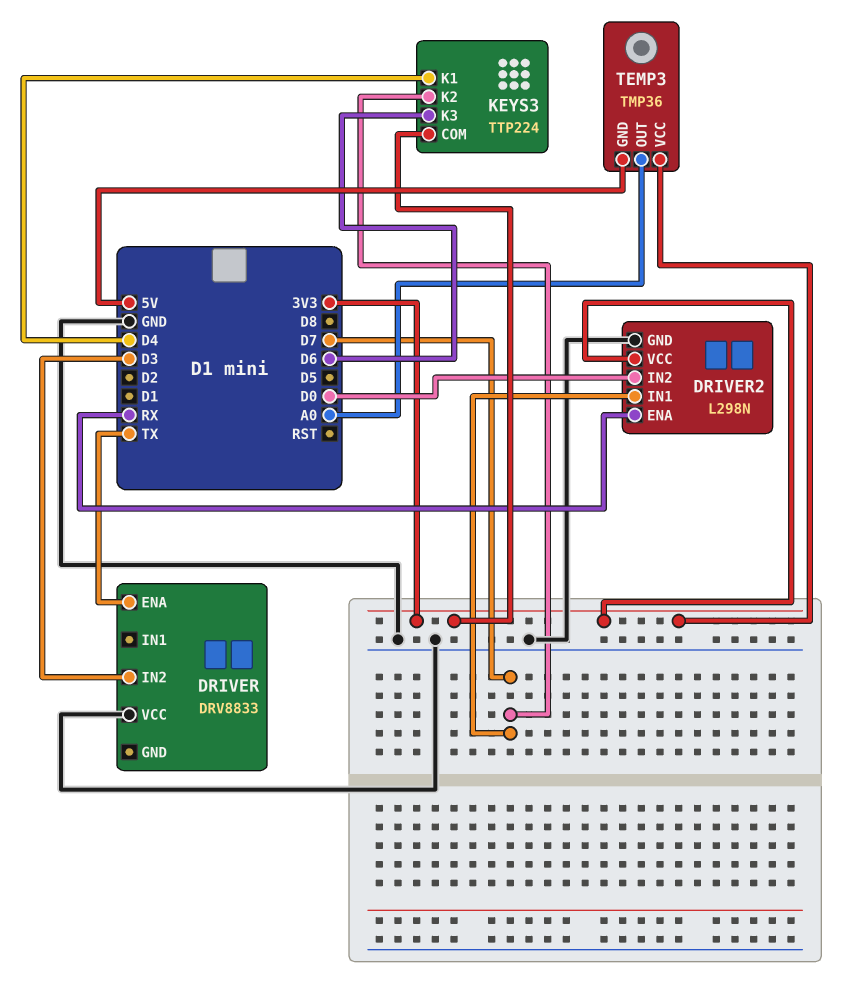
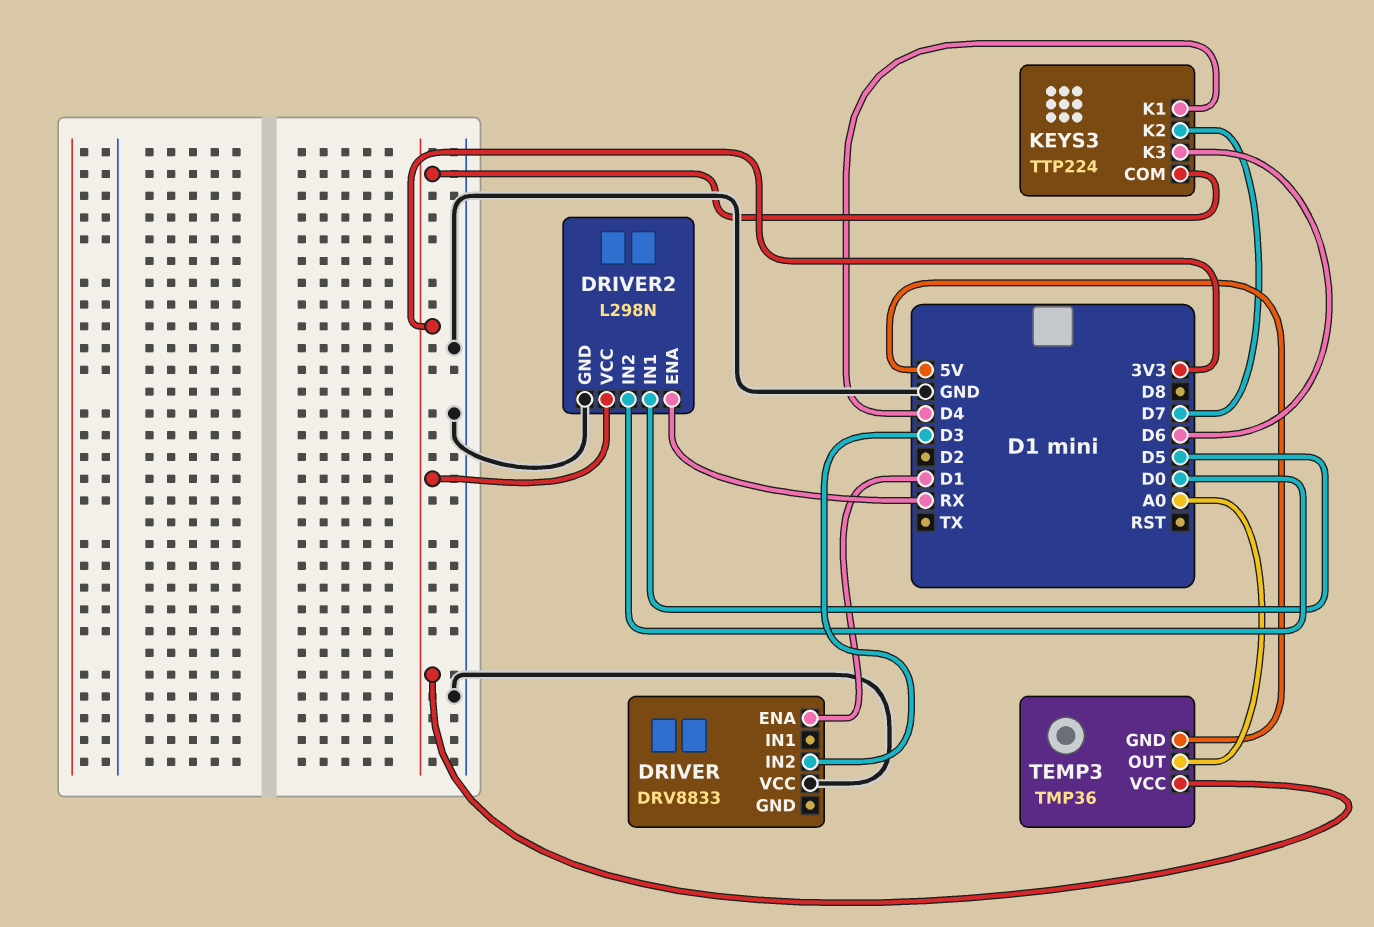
DRIVER pin ENA: TX -> D1
DRIVER2 pin IN1: D7 -> D5

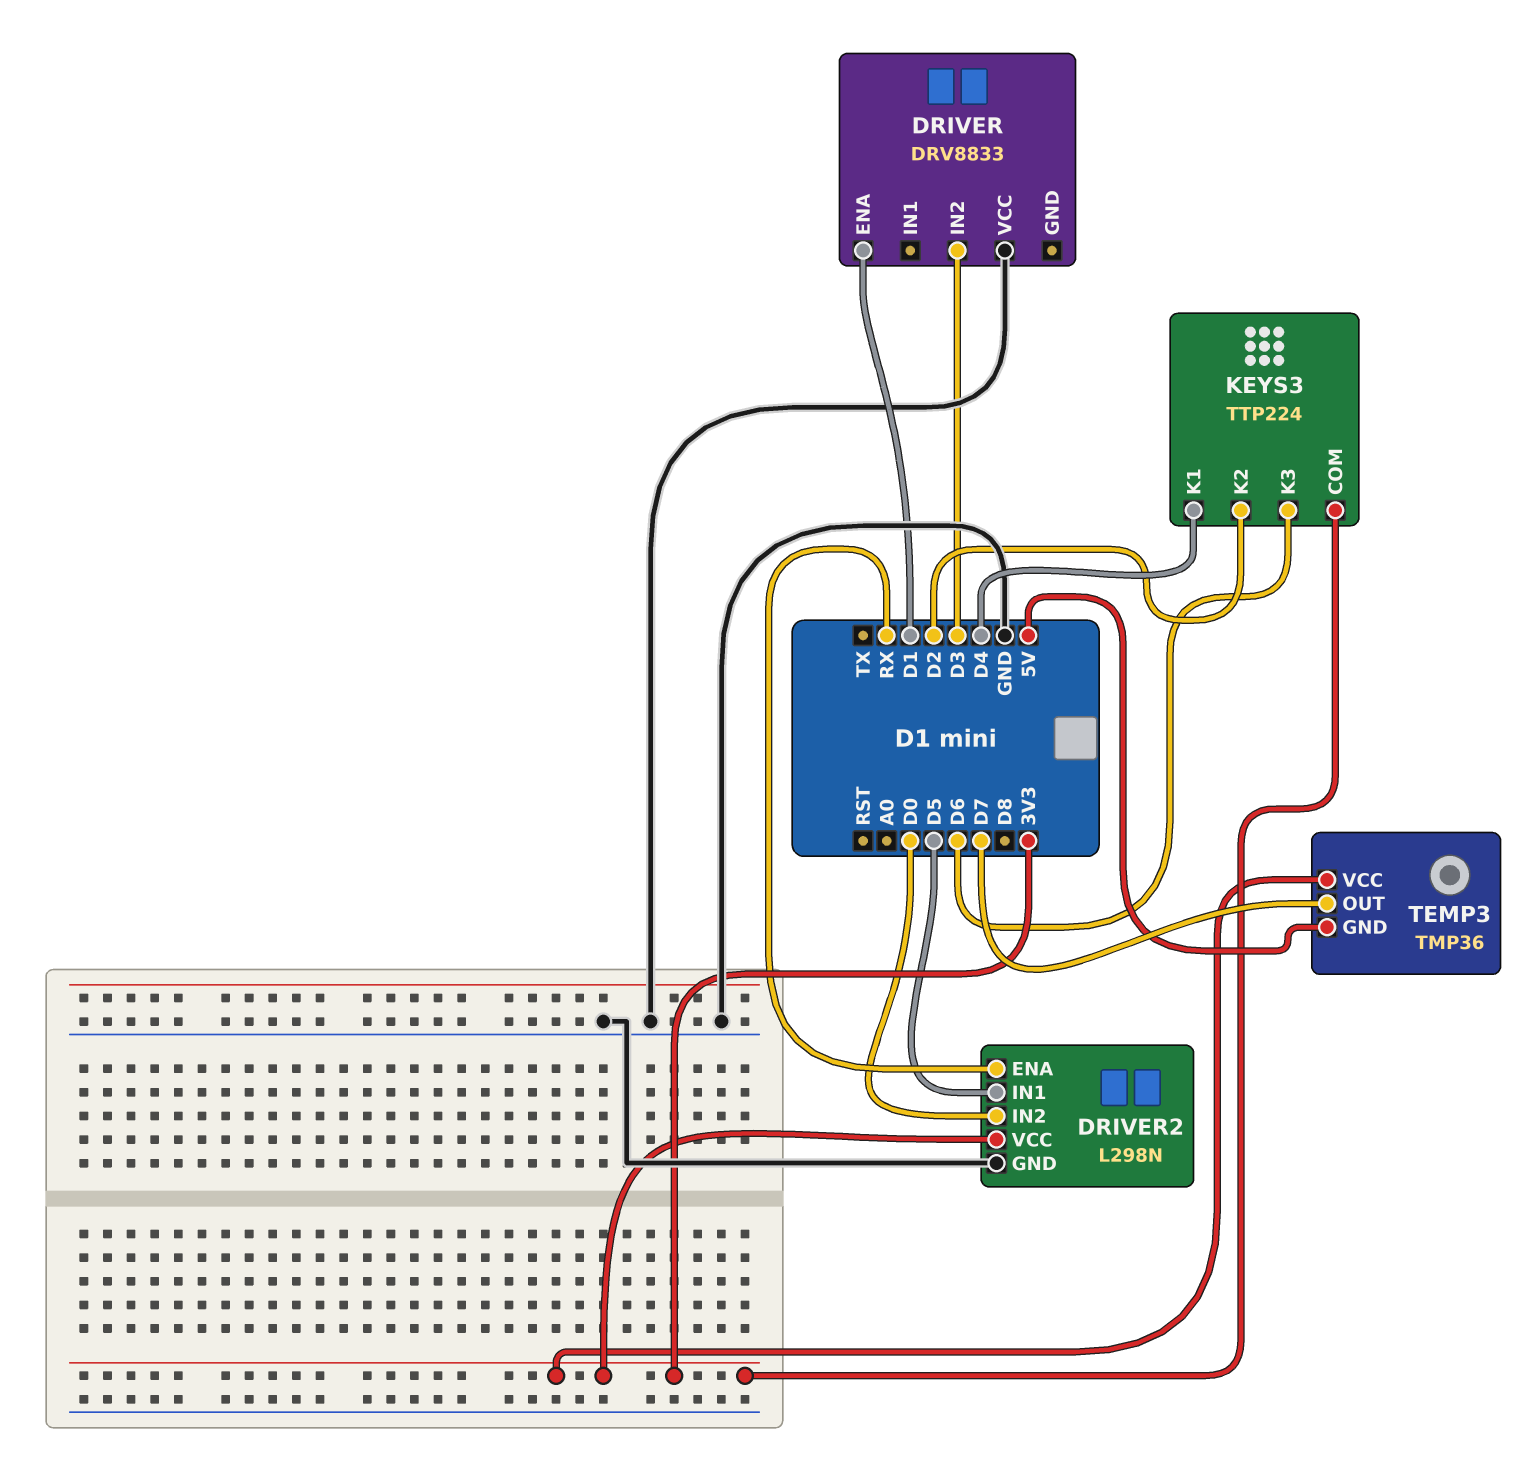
KEYS3 pin K2: D7 -> D2
TEMP3 pin OUT: A0 -> D7

